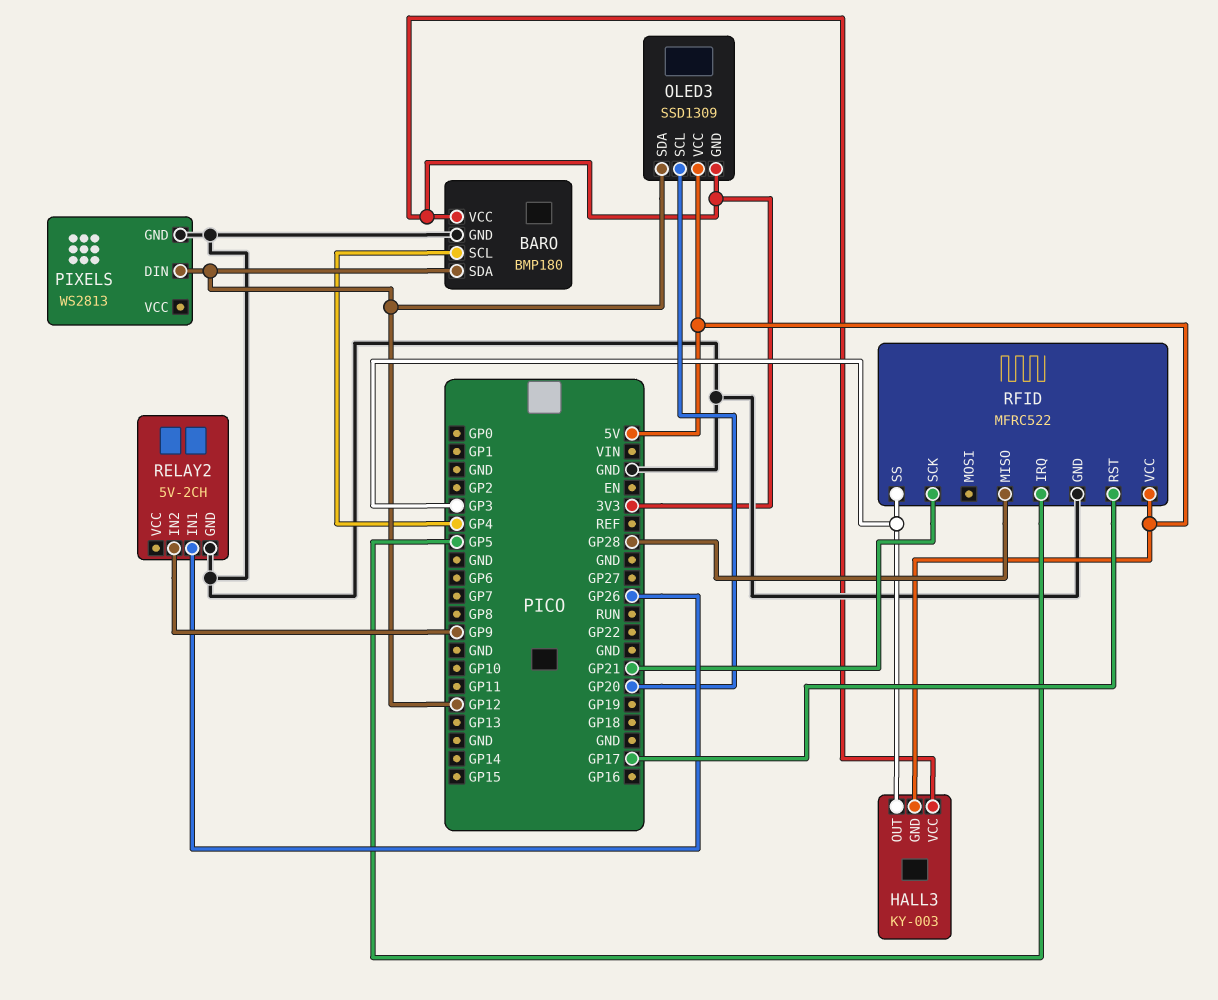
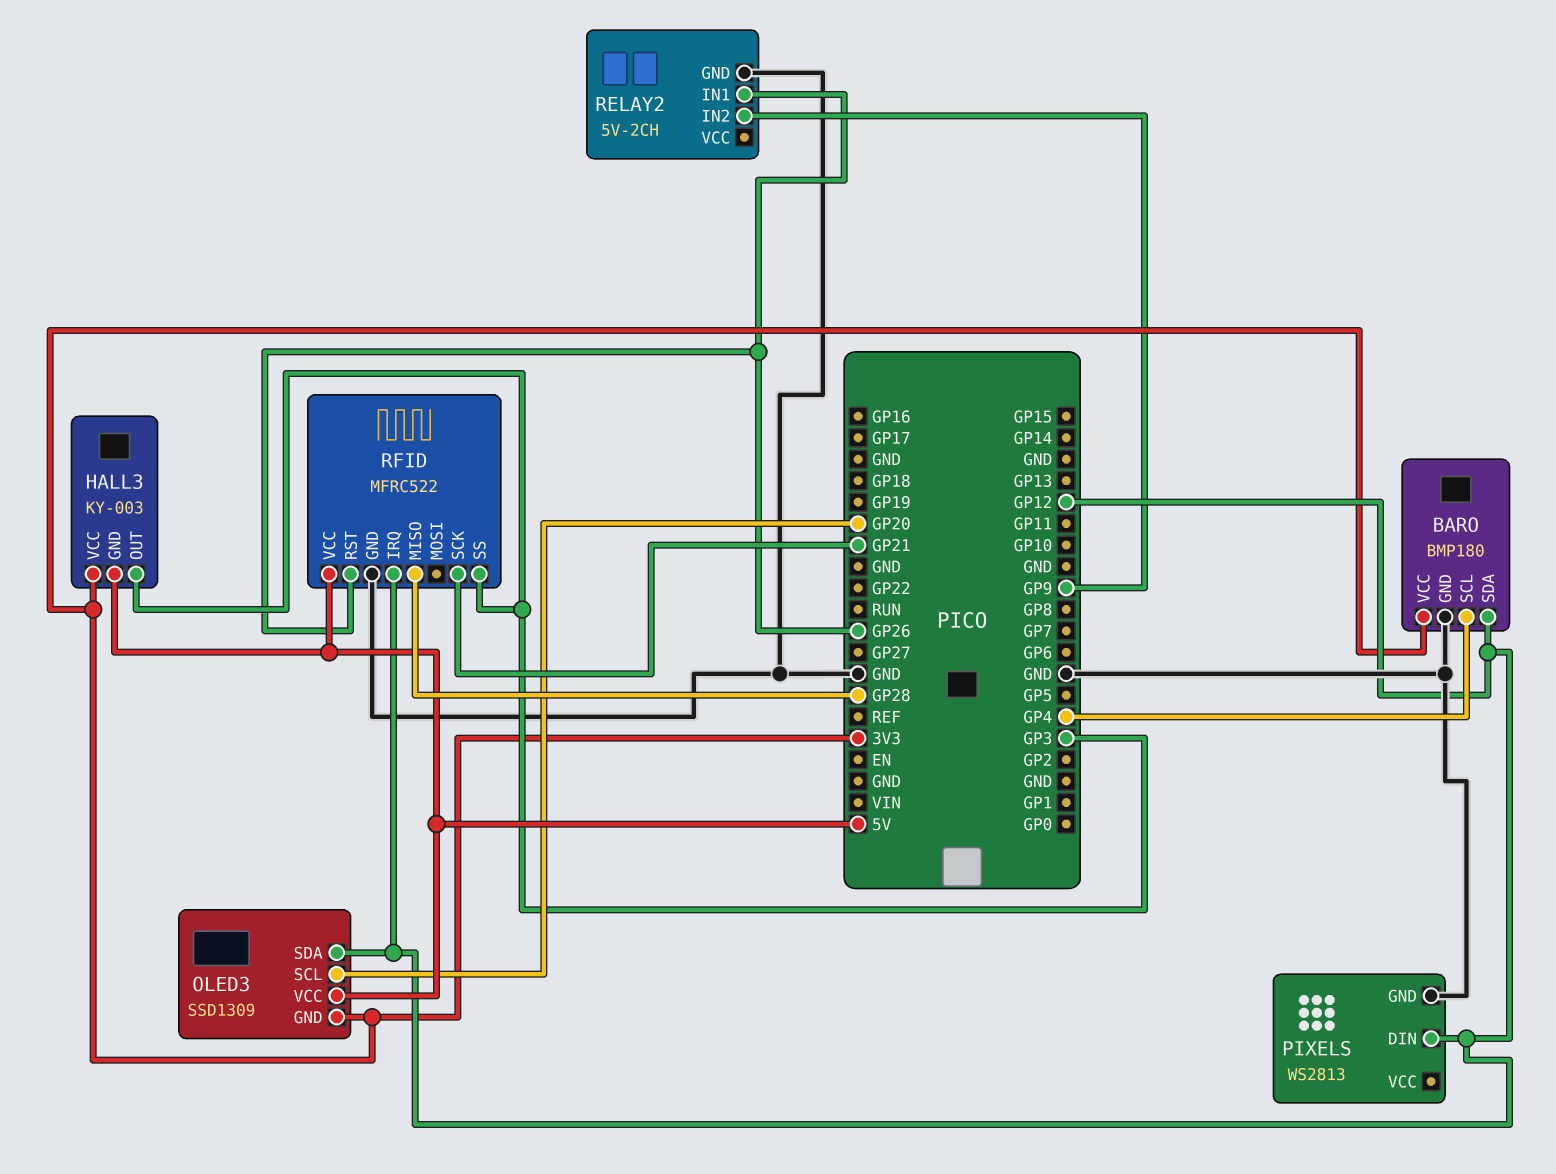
RFID pin IRQ: GP5 -> GP12
RFID pin RST: GP17 -> GP26

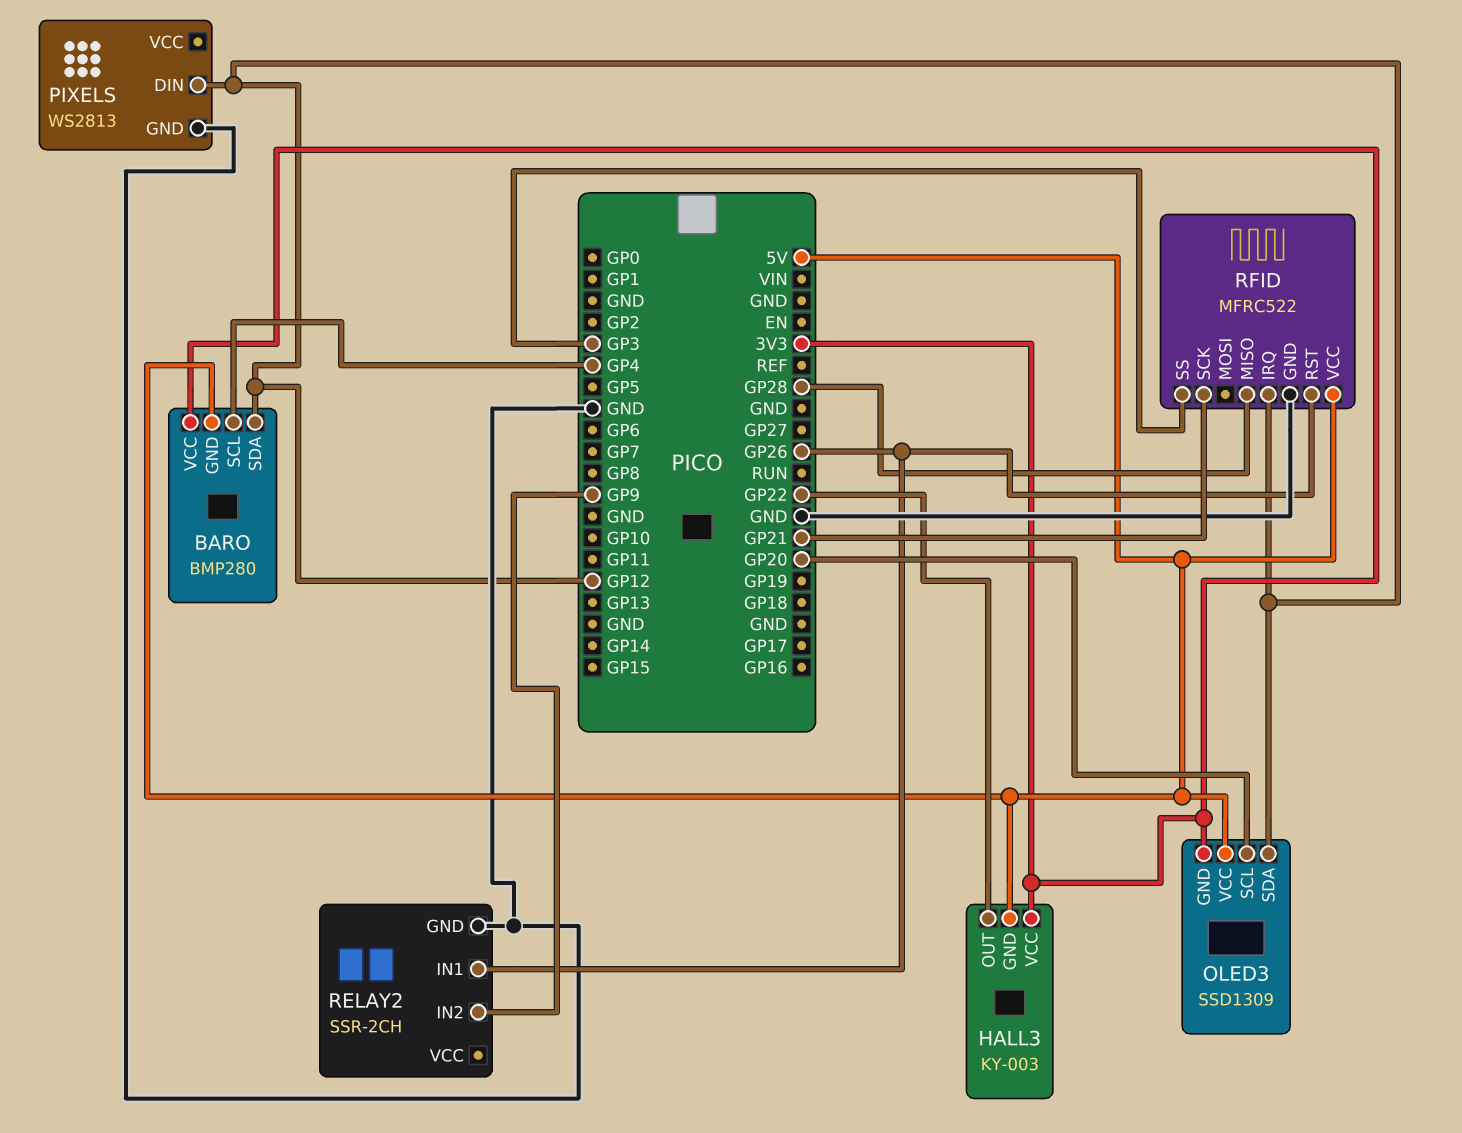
BARO: BMP180 -> BMP280
BARO pin GND: GND -> 5V
HALL3 pin OUT: GP3 -> GP22
RELAY2: 5V-2CH -> SSR-2CH

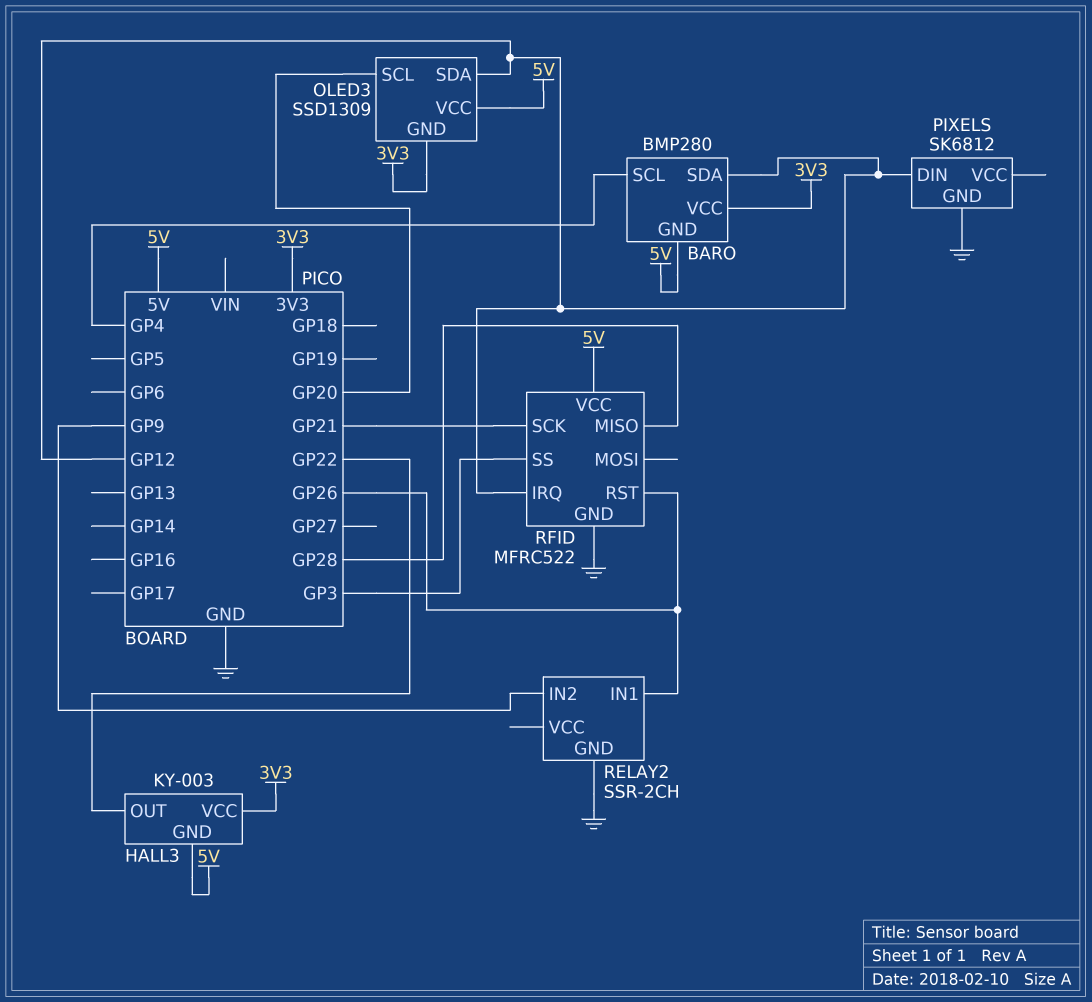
PIXELS: WS2813 -> SK6812

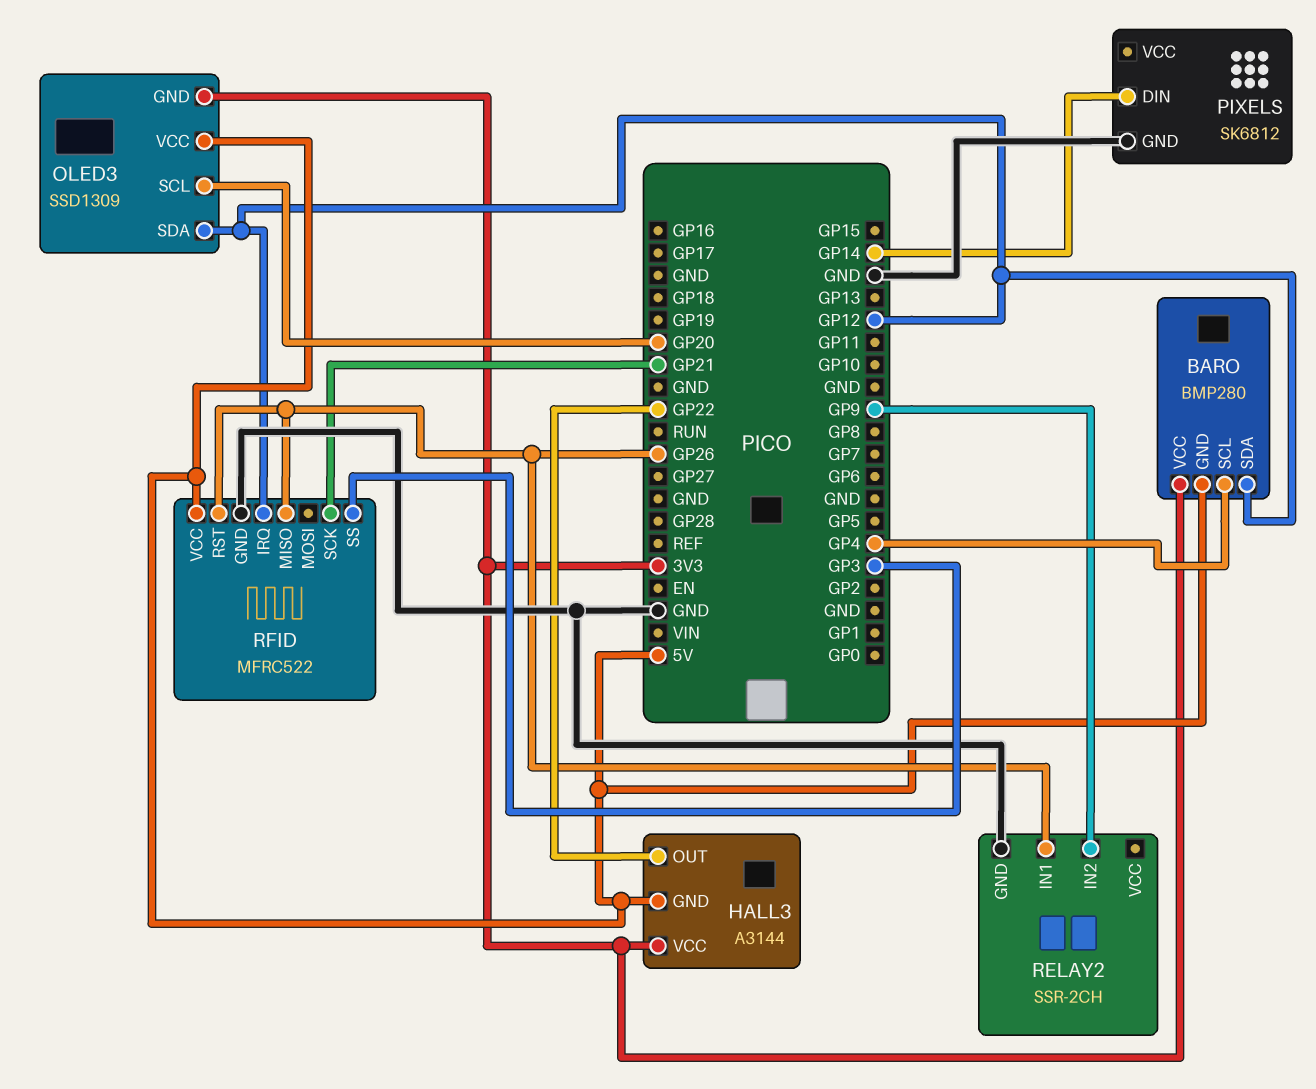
HALL3: KY-003 -> A3144
PIXELS pin DIN: GP12 -> GP14
RFID pin MISO: GP28 -> GP26

